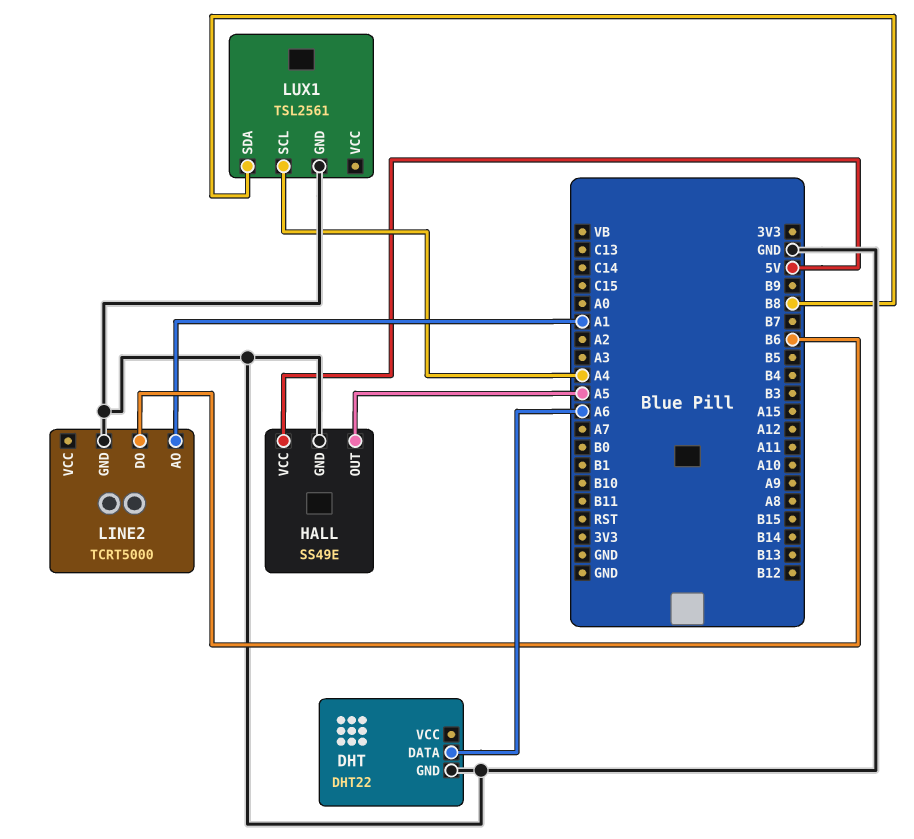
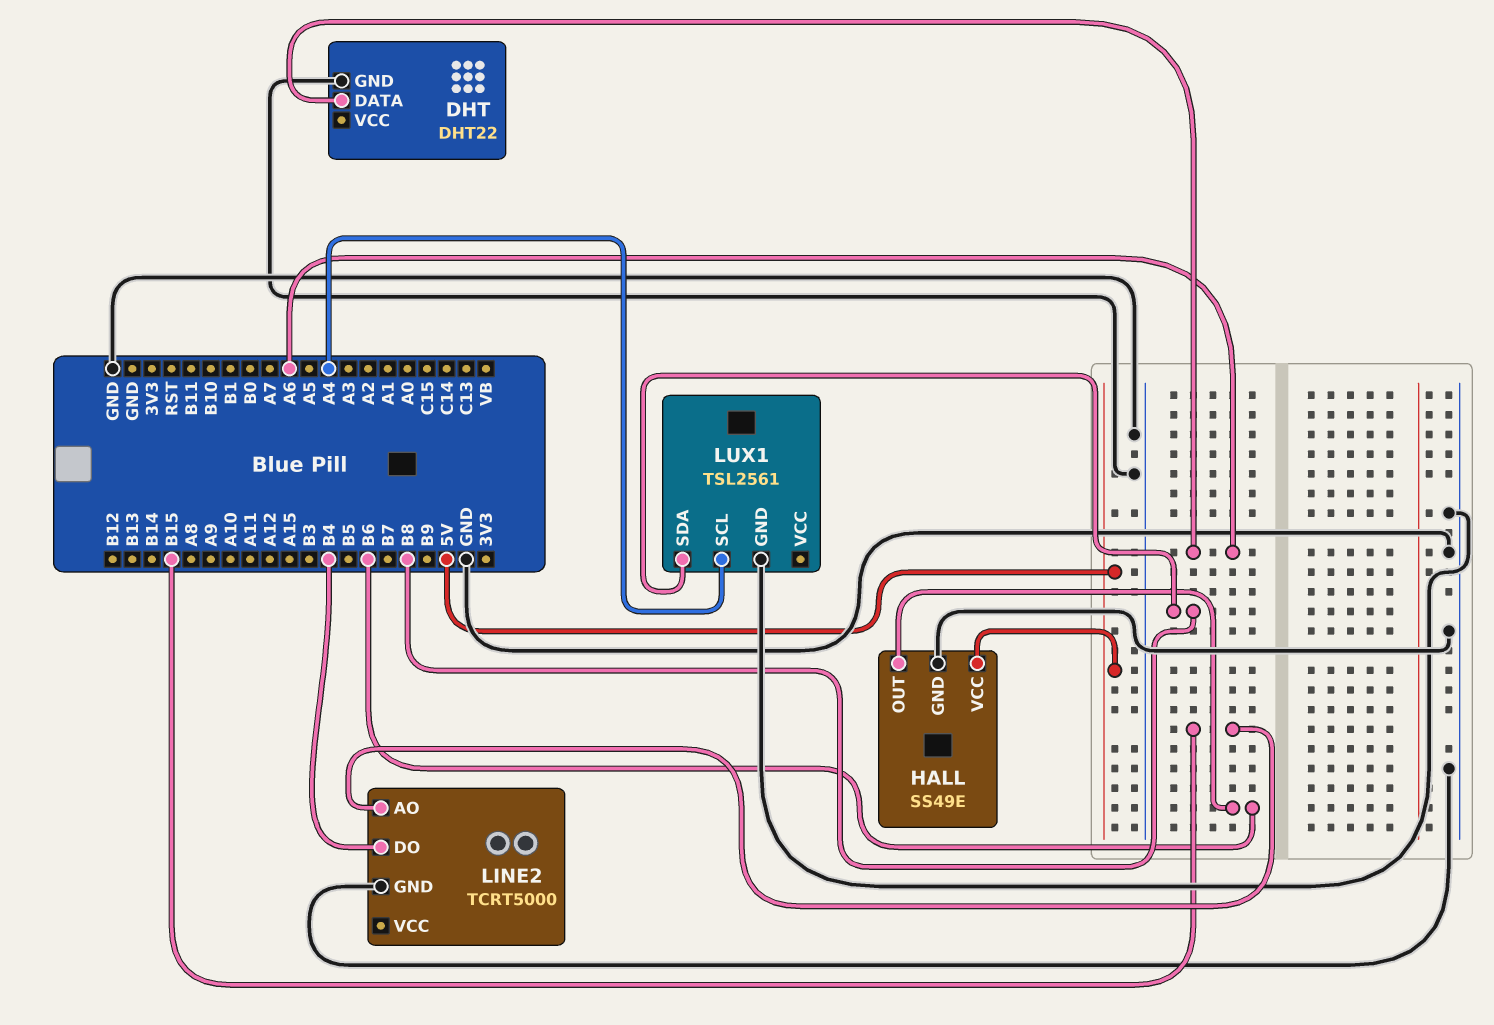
HALL pin OUT: A5 -> B6
LINE2 pin AO: A1 -> B15
LINE2 pin DO: B6 -> B4

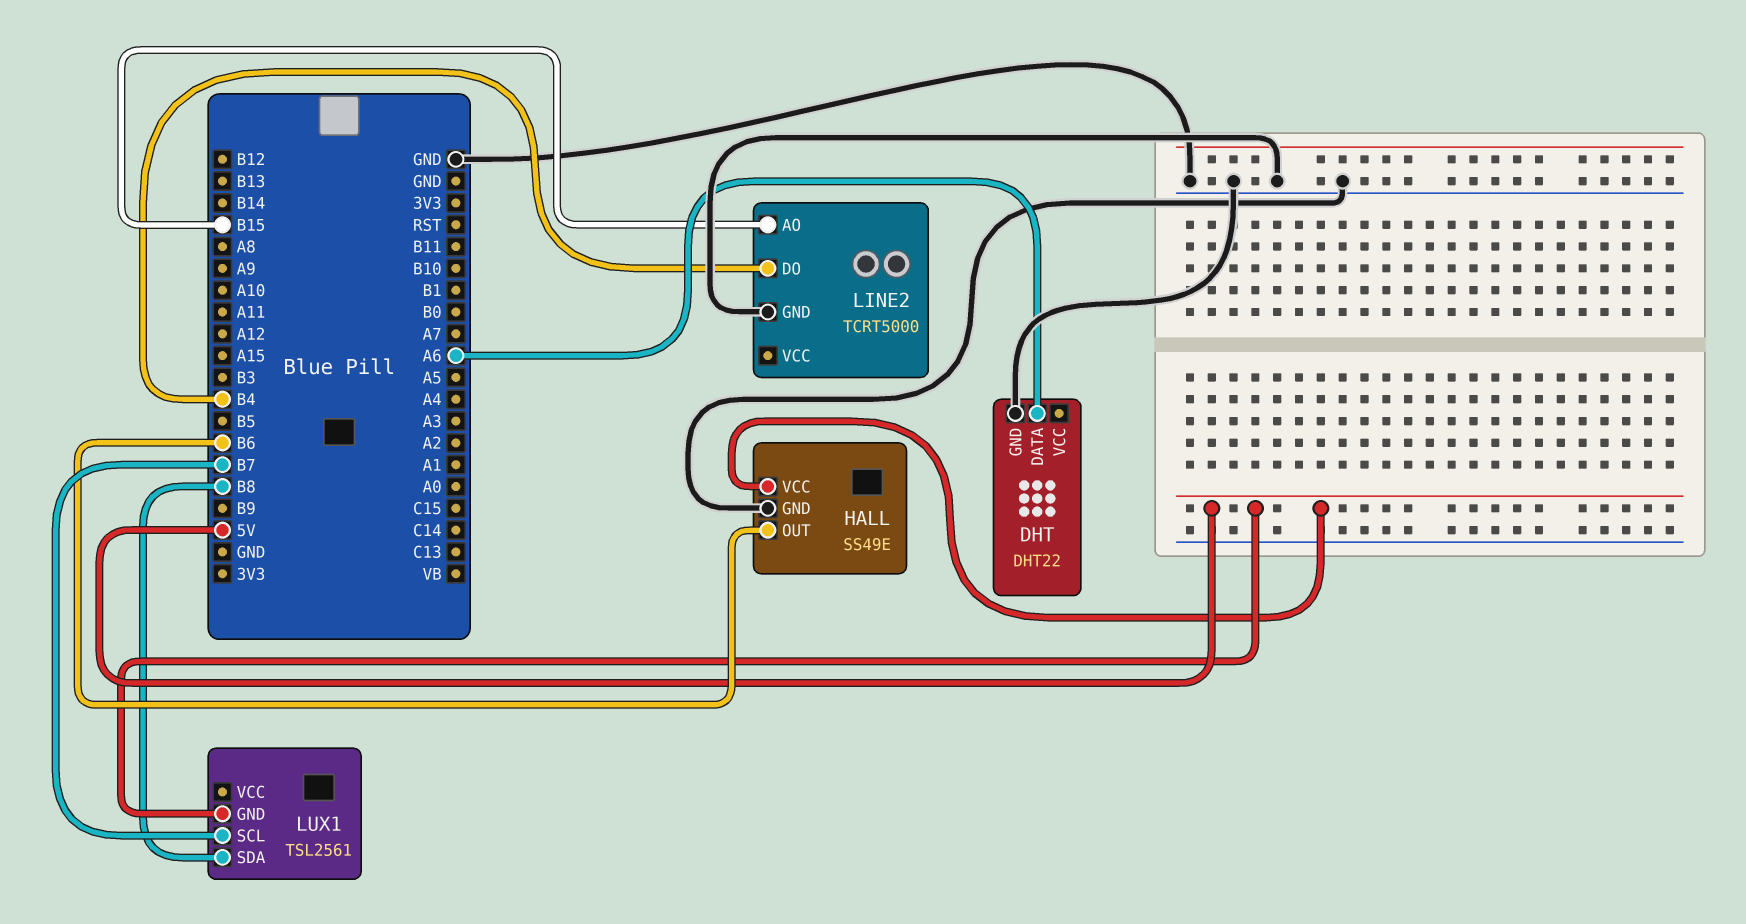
LUX1 pin GND: GND -> 5V
LUX1 pin SCL: A4 -> B7

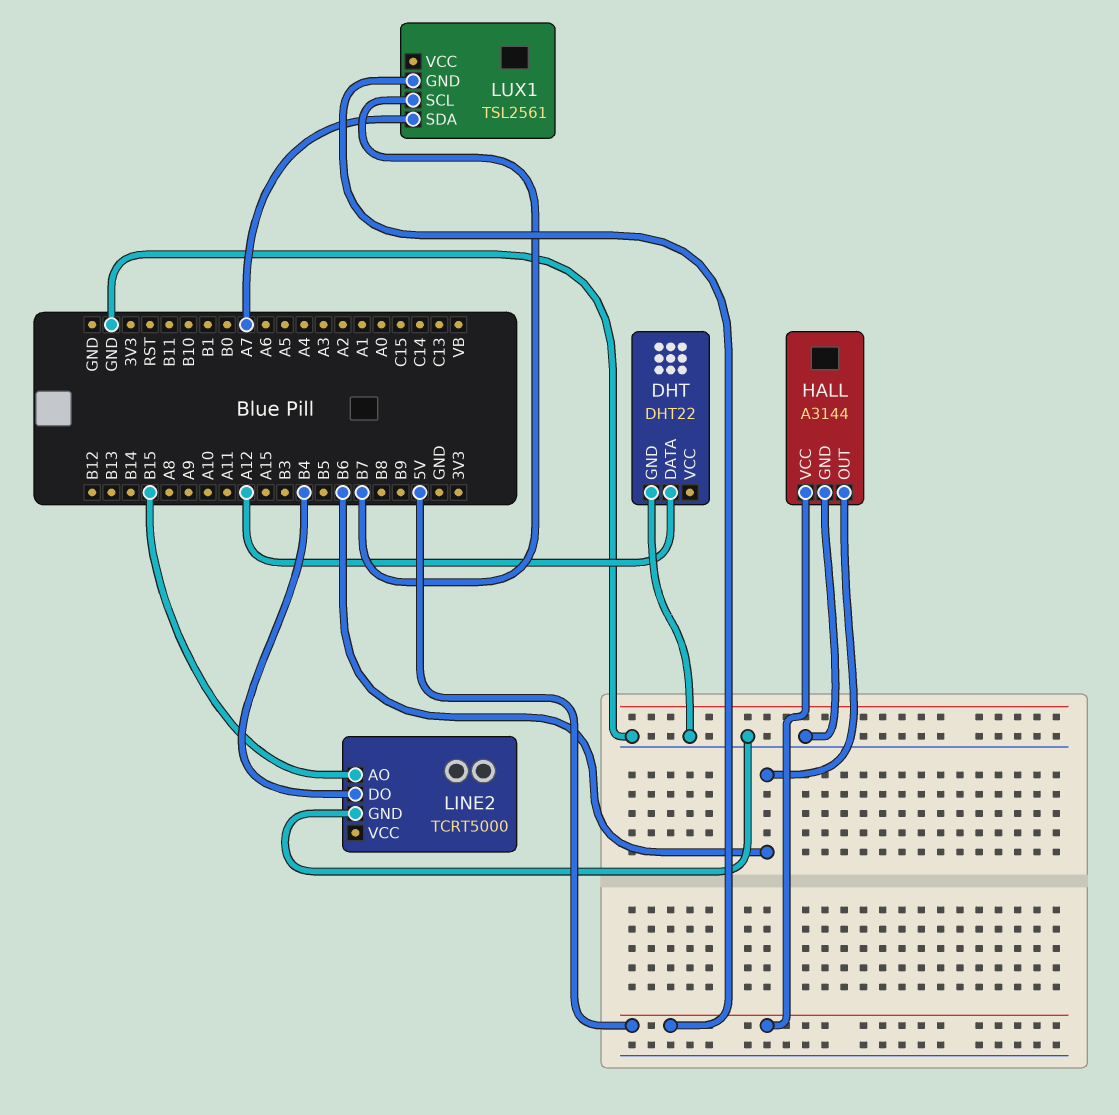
DHT pin DATA: A6 -> A12
HALL: SS49E -> A3144
LUX1 pin SDA: B8 -> A7

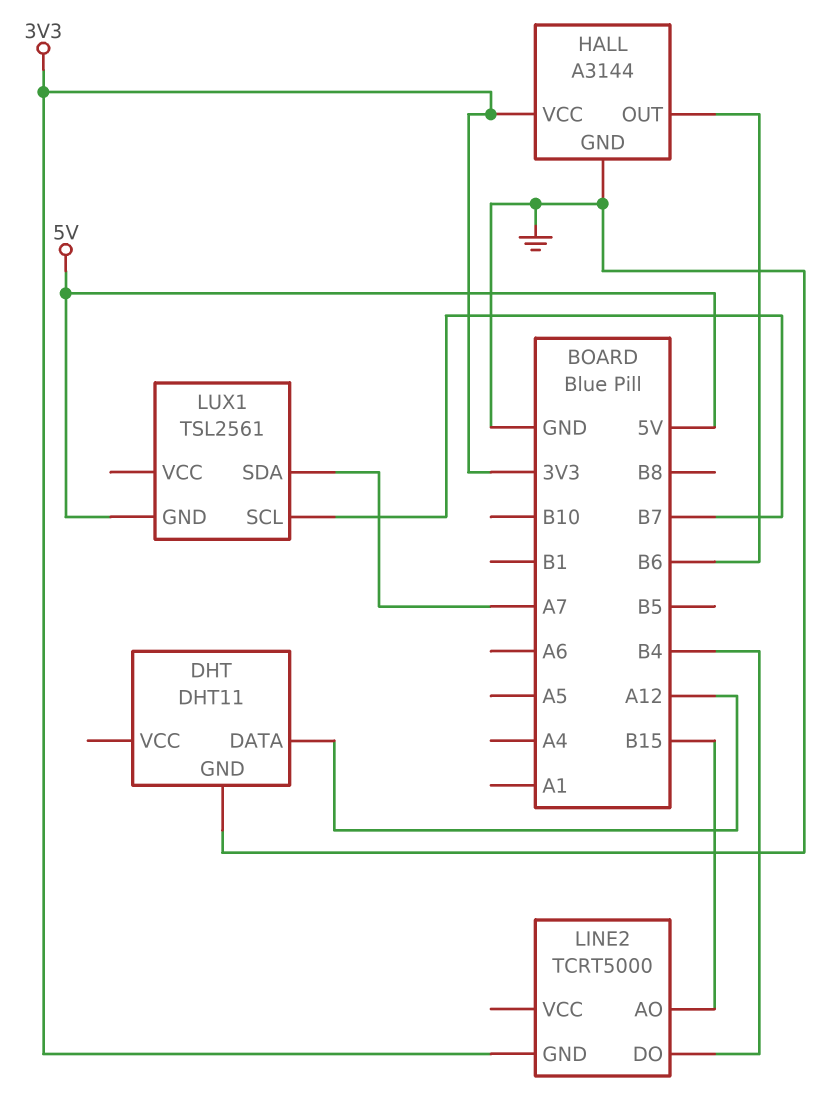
DHT: DHT22 -> DHT11
HALL pin VCC: 5V -> 3V3
LINE2 pin GND: GND -> 3V3

